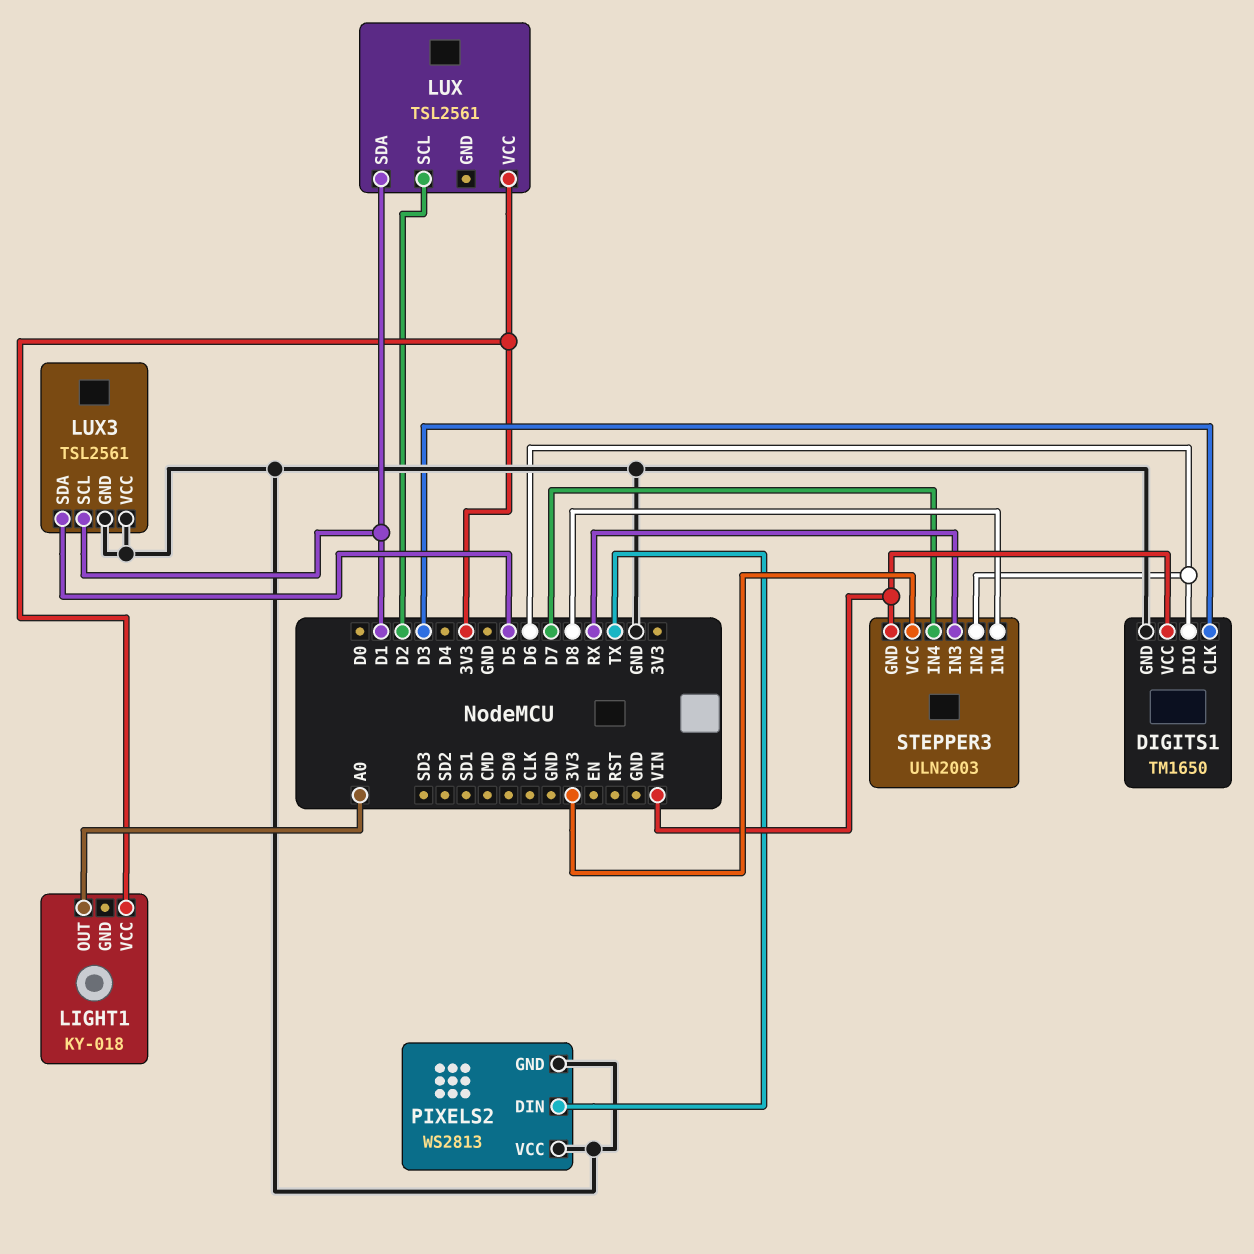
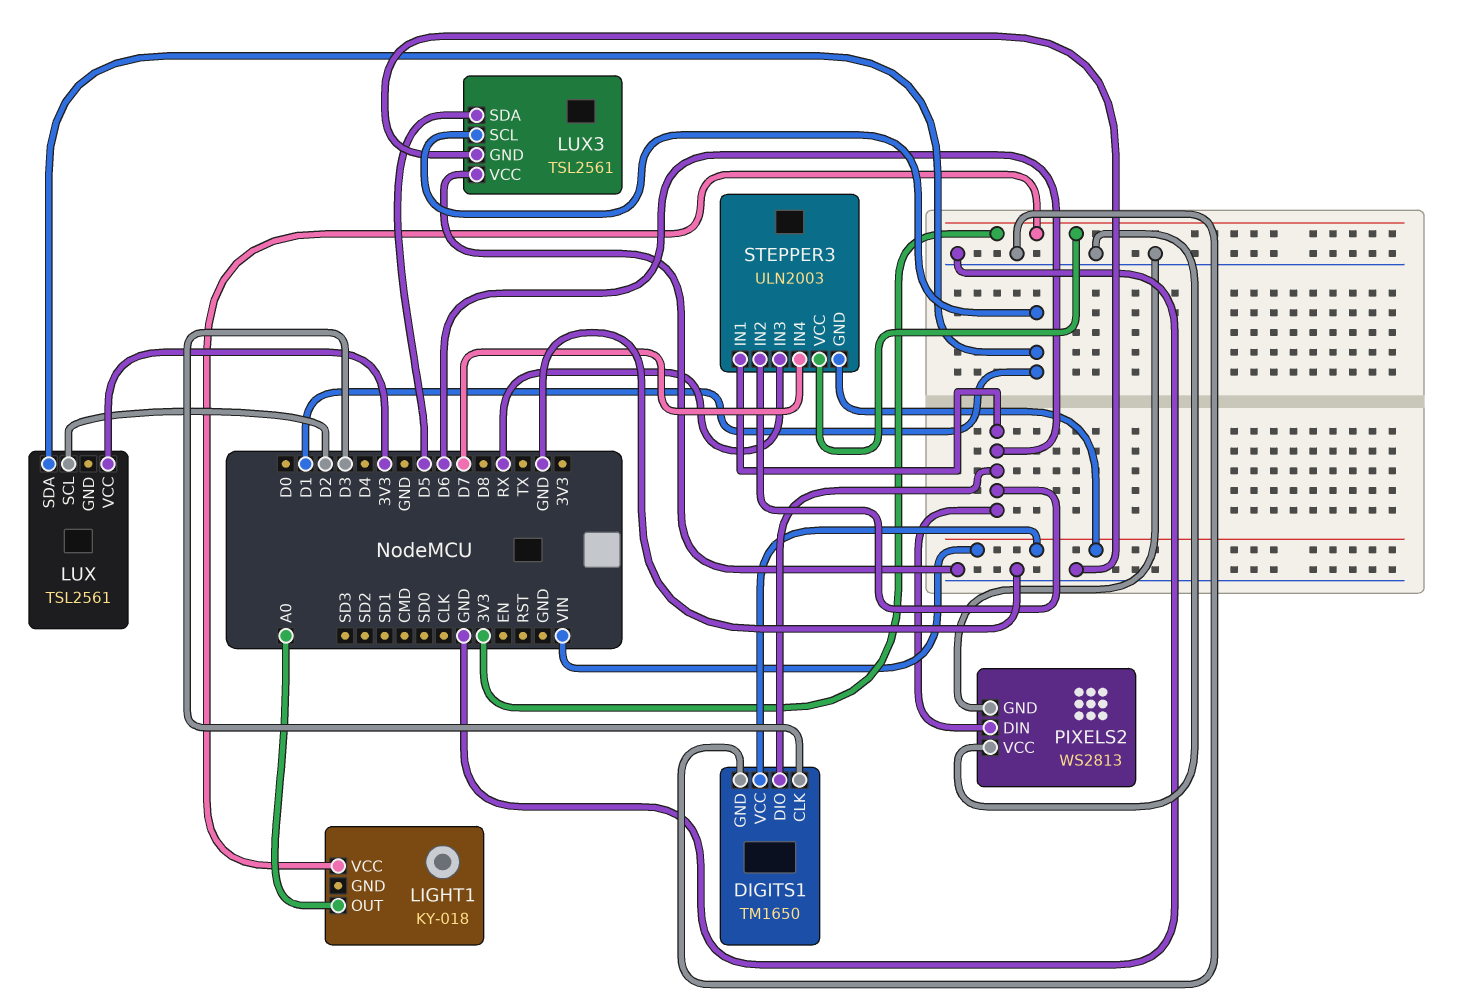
PIXELS2 pin DIN: TX -> D6
STEPPER3 pin IN1: D8 -> D6

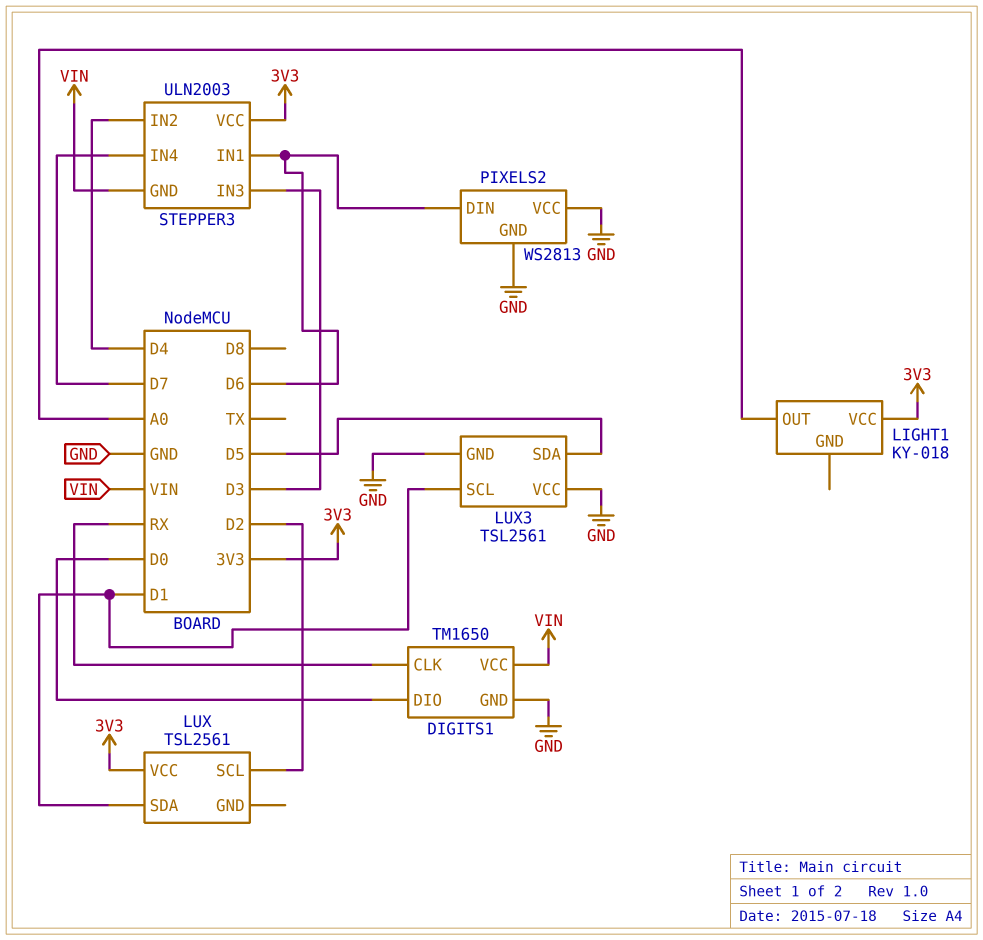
DIGITS1 pin CLK: D3 -> RX
DIGITS1 pin DIO: D6 -> D0
STEPPER3 pin IN2: D6 -> D4
STEPPER3 pin IN3: RX -> D3

